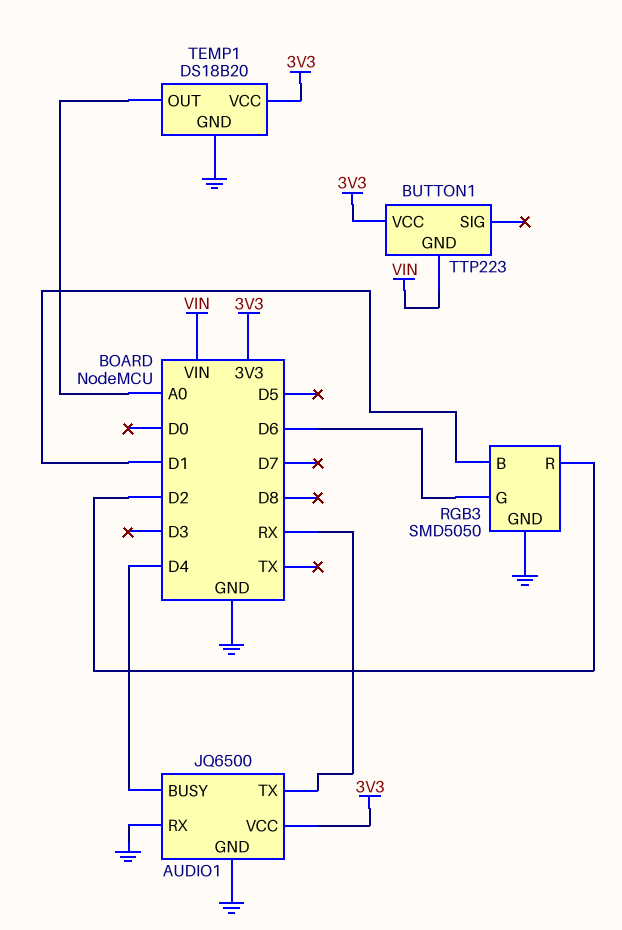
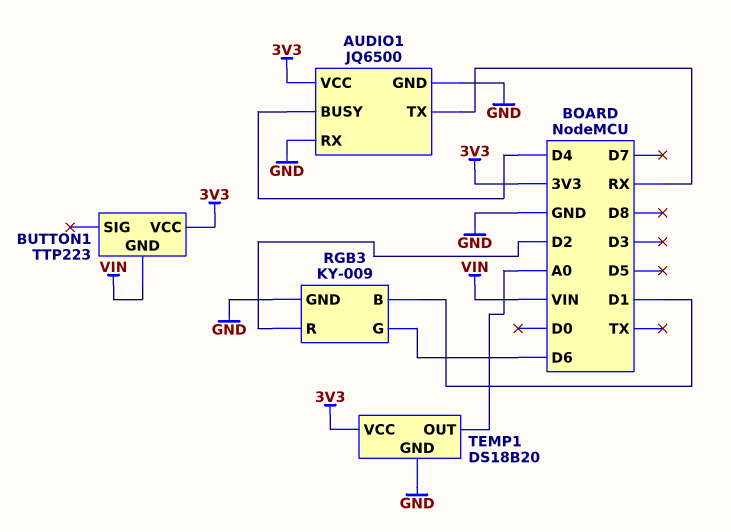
RGB3: SMD5050 -> KY-009

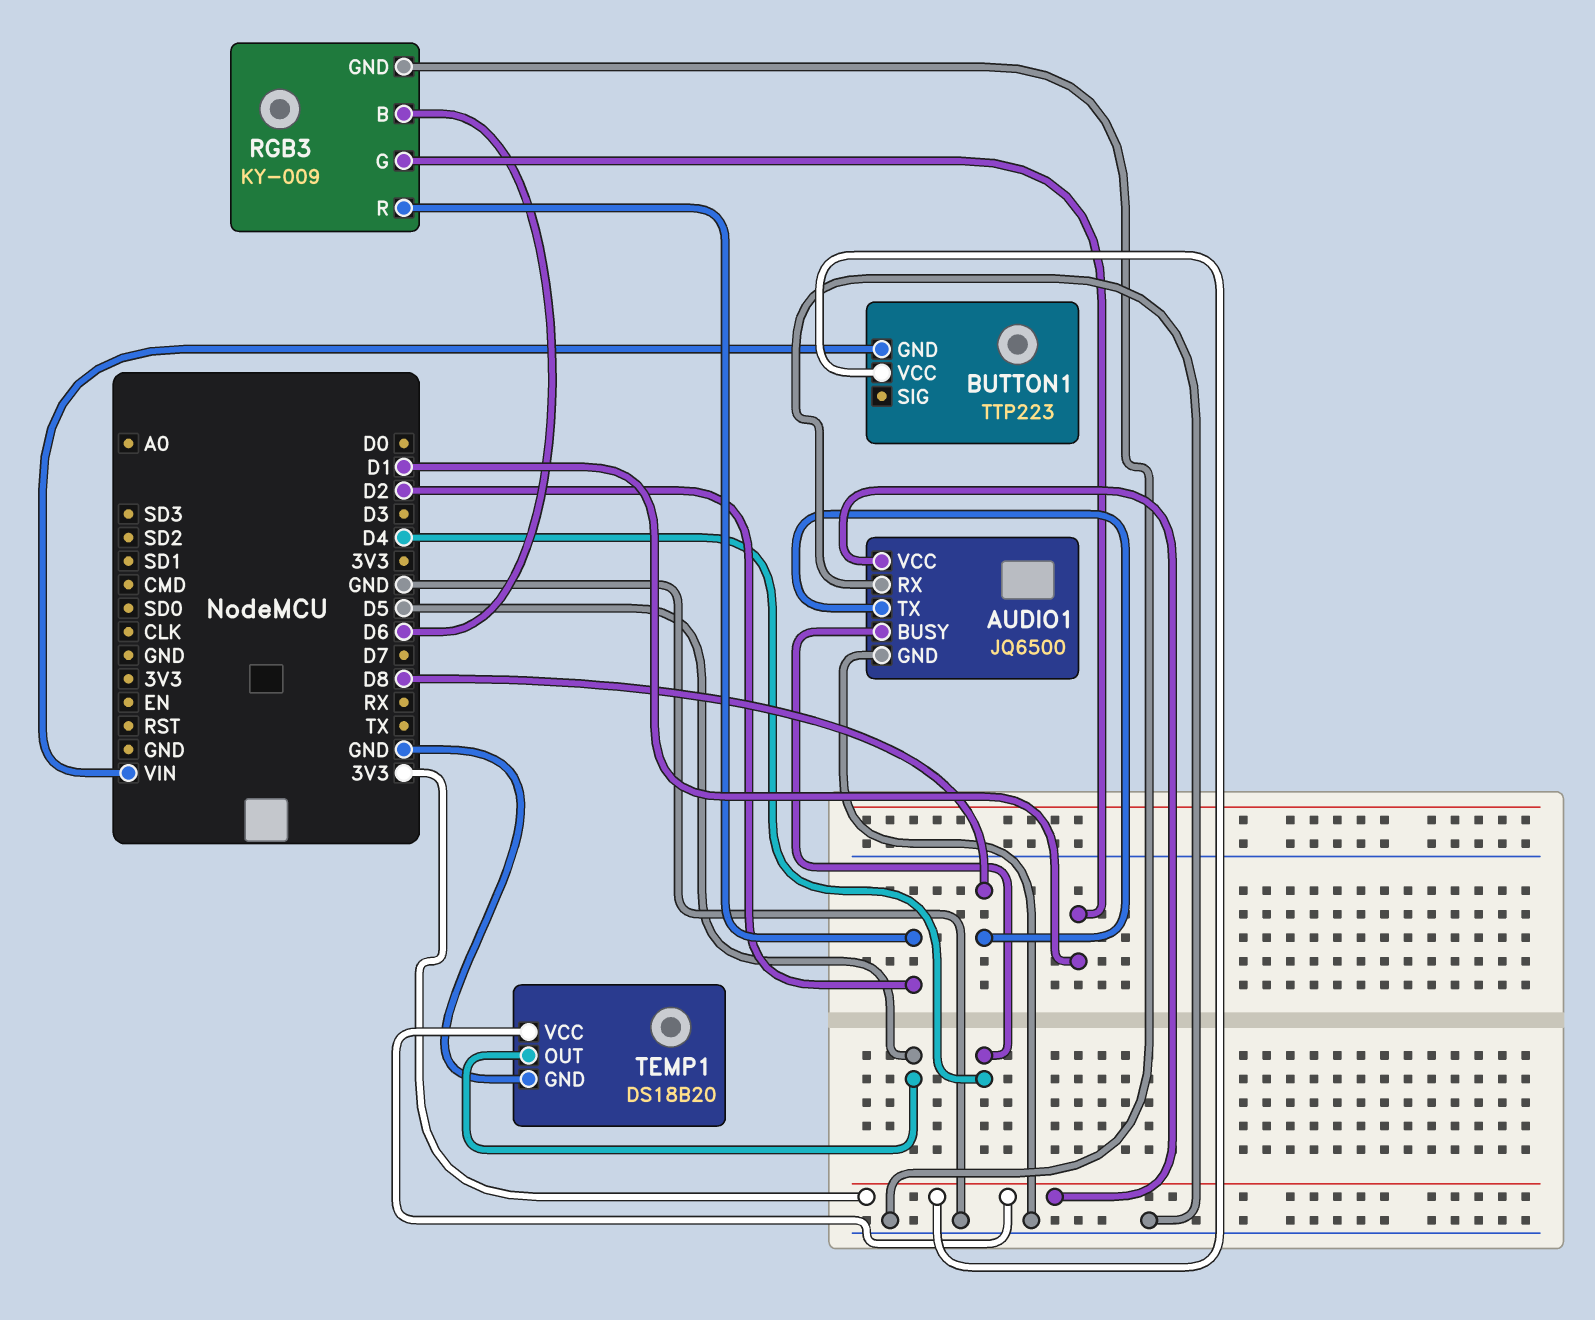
AUDIO1 pin TX: RX -> D8
RGB3 pin B: D1 -> D6
RGB3 pin G: D6 -> D1
TEMP1 pin OUT: A0 -> D5

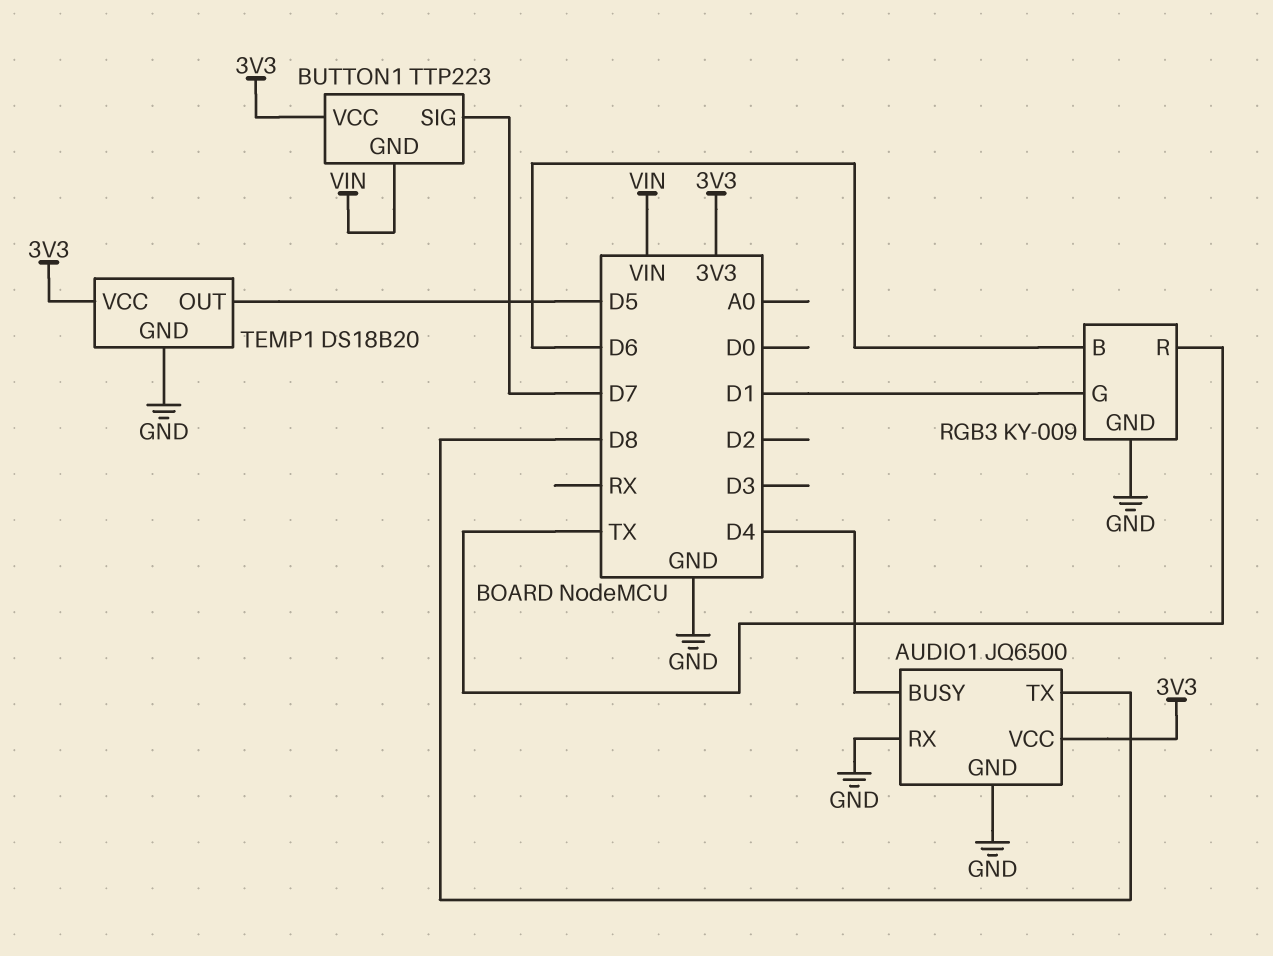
BUTTON1 pin SIG: none -> D7
RGB3 pin R: D2 -> TX

